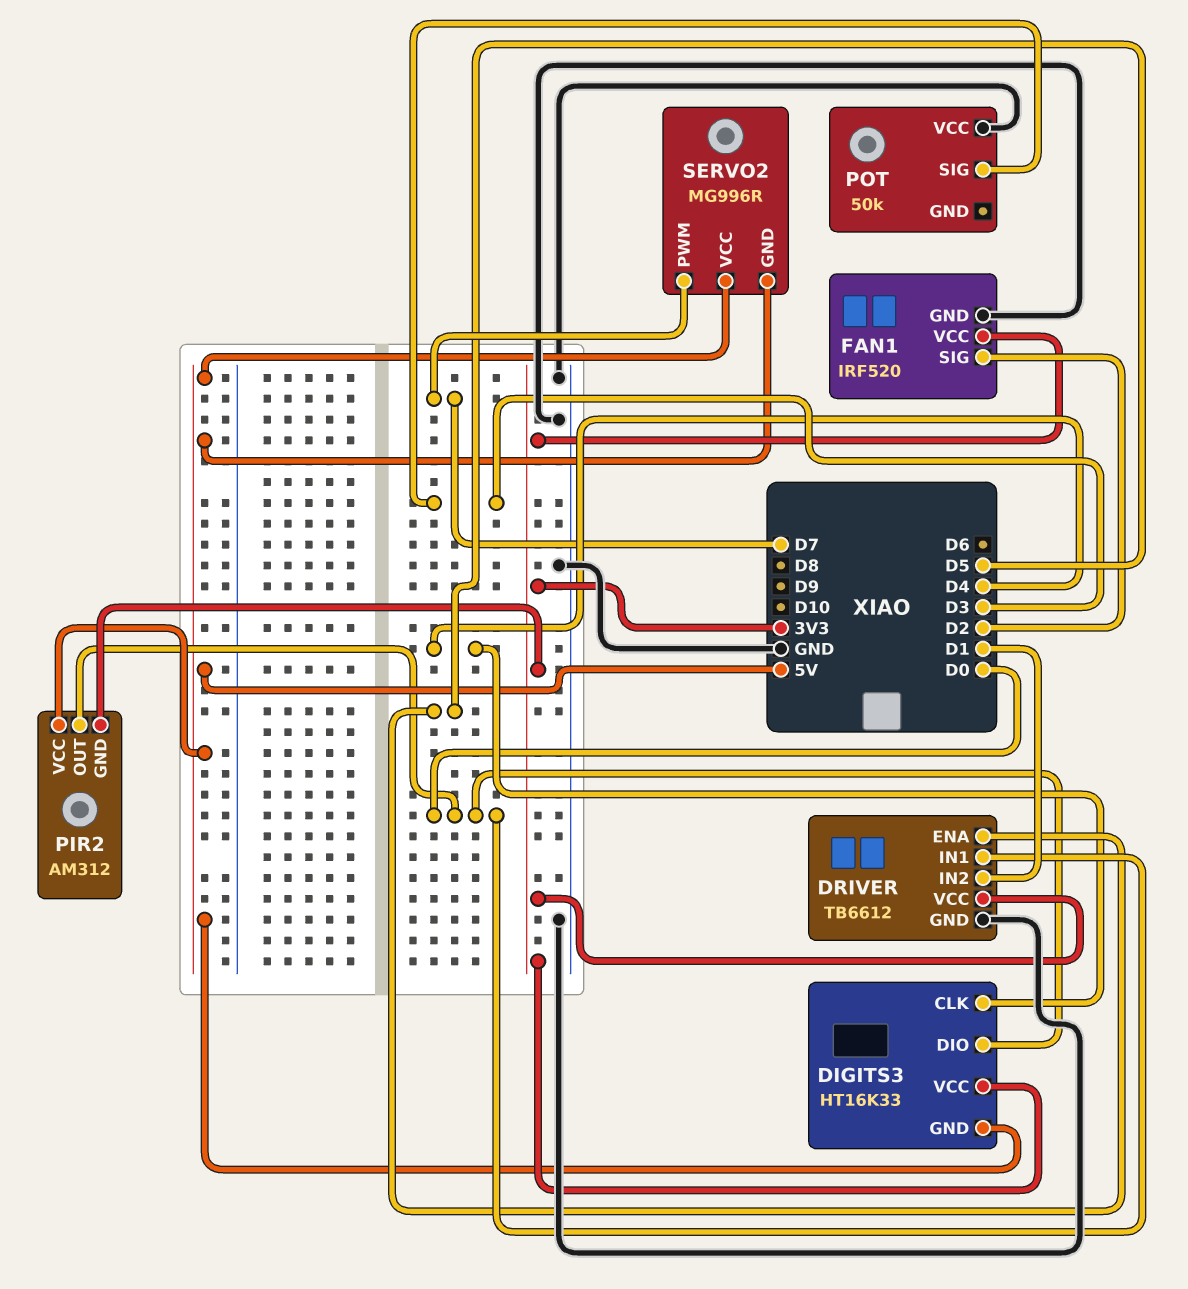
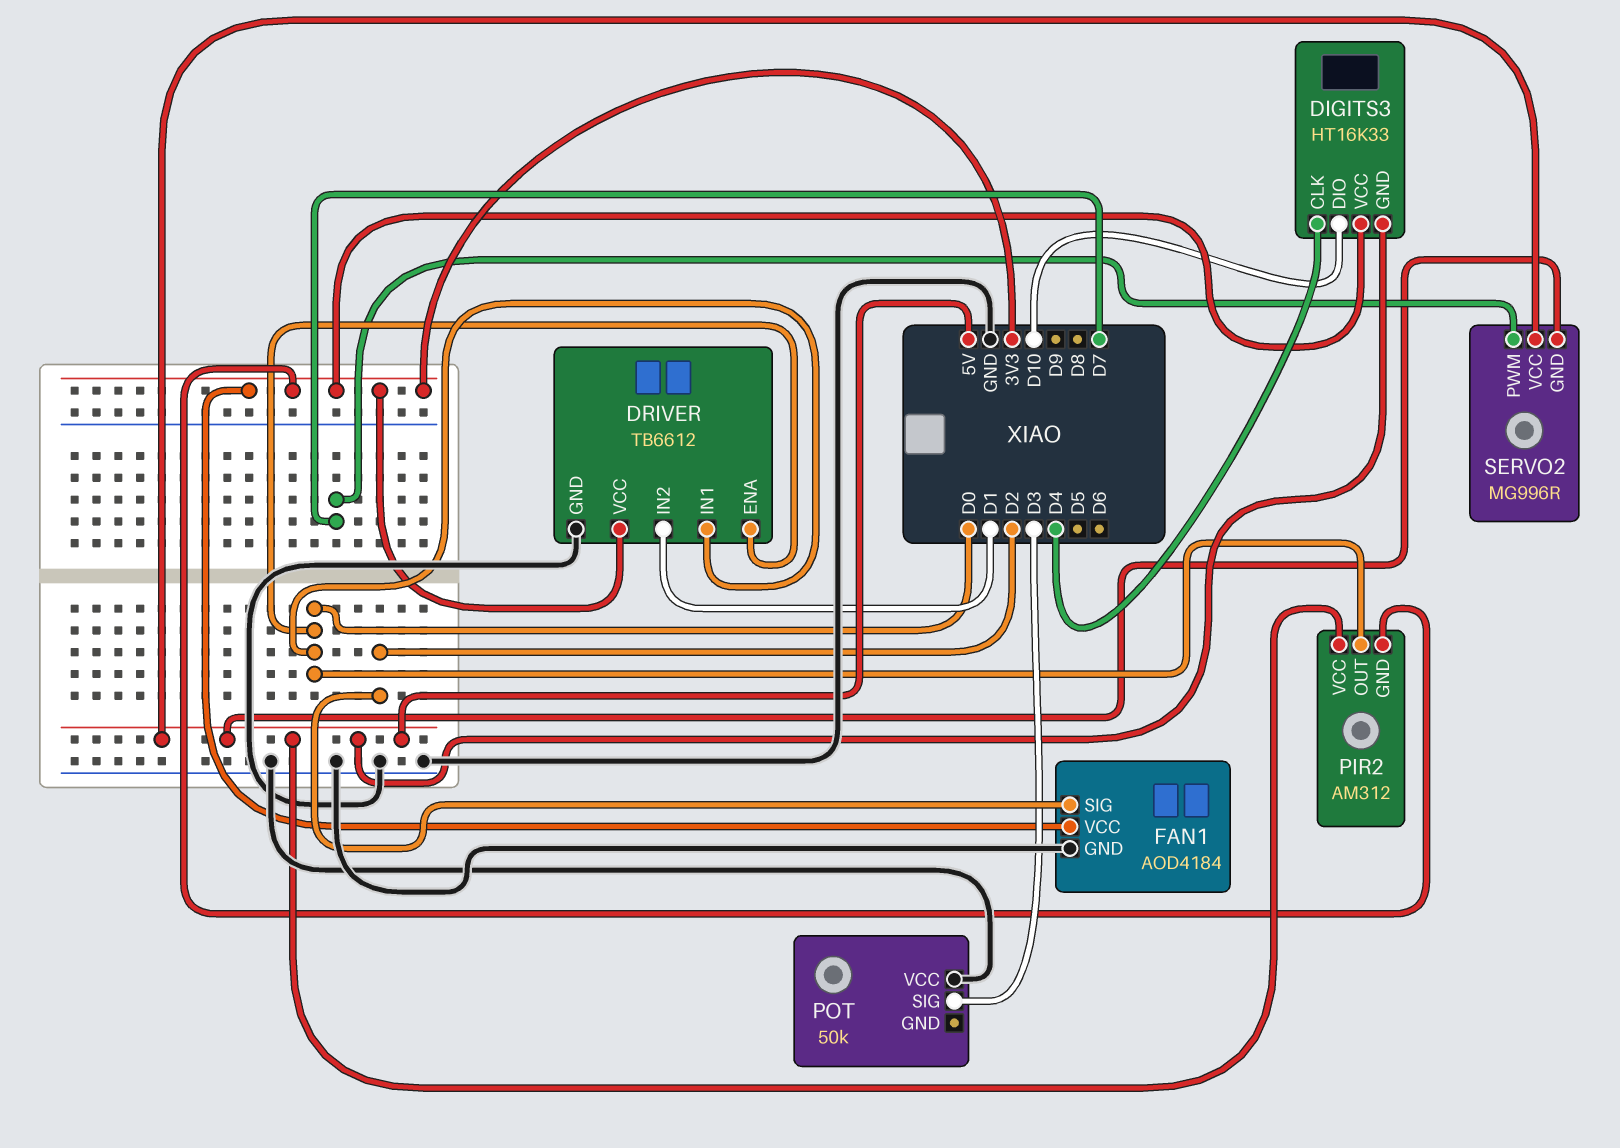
DIGITS3 pin DIO: D0 -> D10
DRIVER pin ENA: D5 -> D0
FAN1: IRF520 -> AOD4184

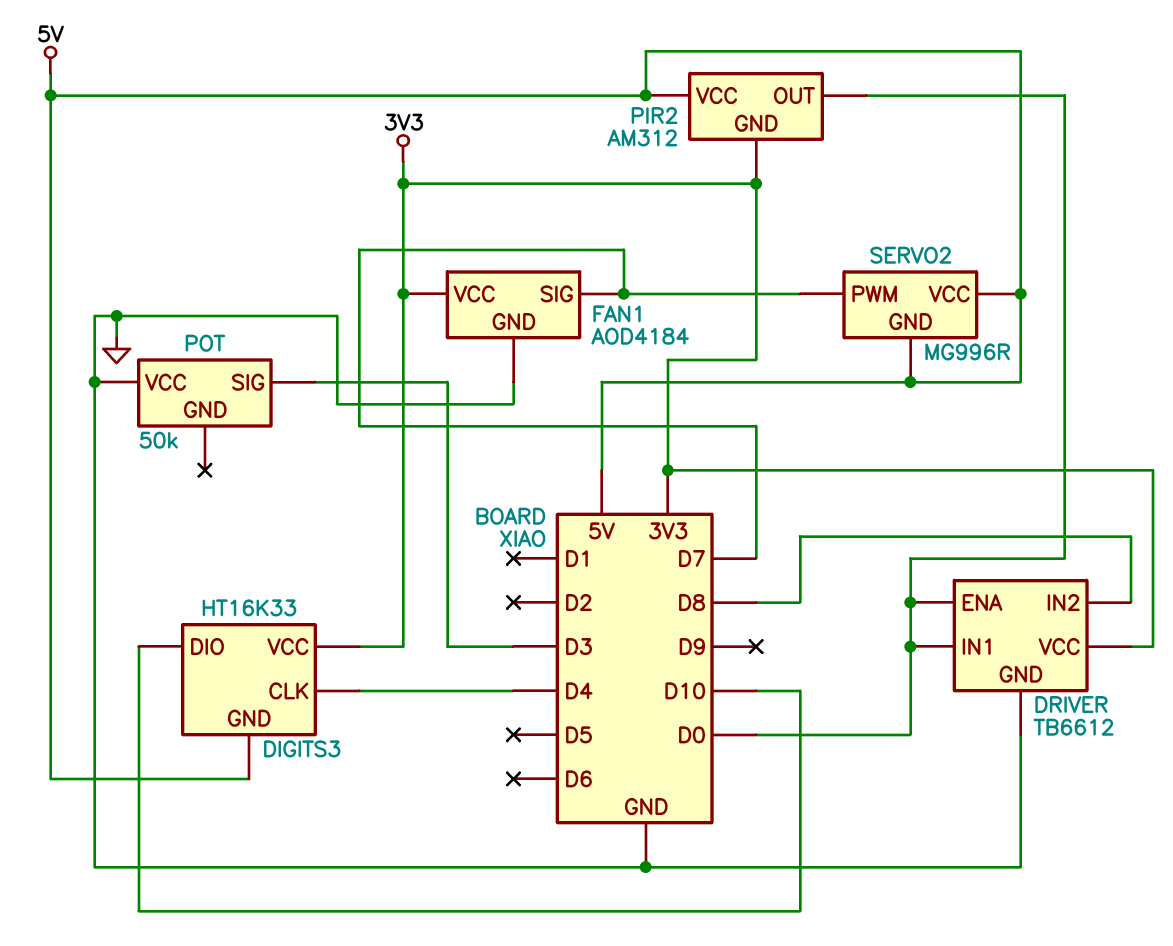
DRIVER pin IN2: D1 -> D8
FAN1 pin SIG: D2 -> D7

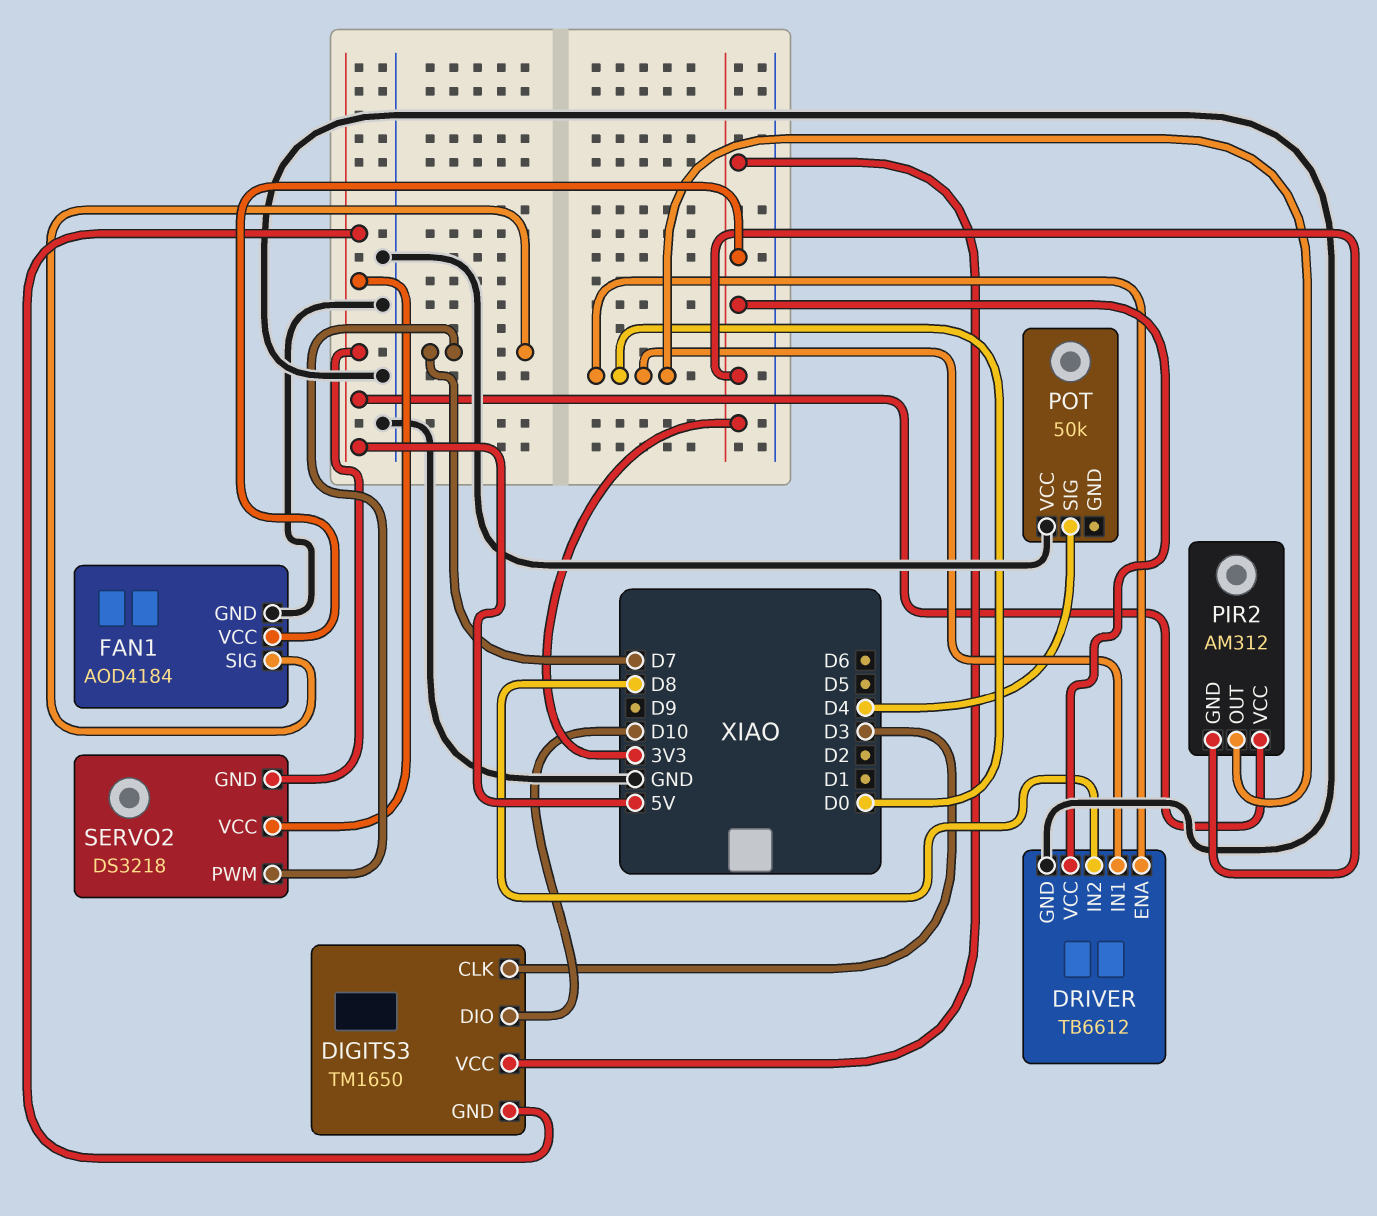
DIGITS3: HT16K33 -> TM1650
DIGITS3 pin CLK: D4 -> D3
POT pin SIG: D3 -> D4
SERVO2: MG996R -> DS3218

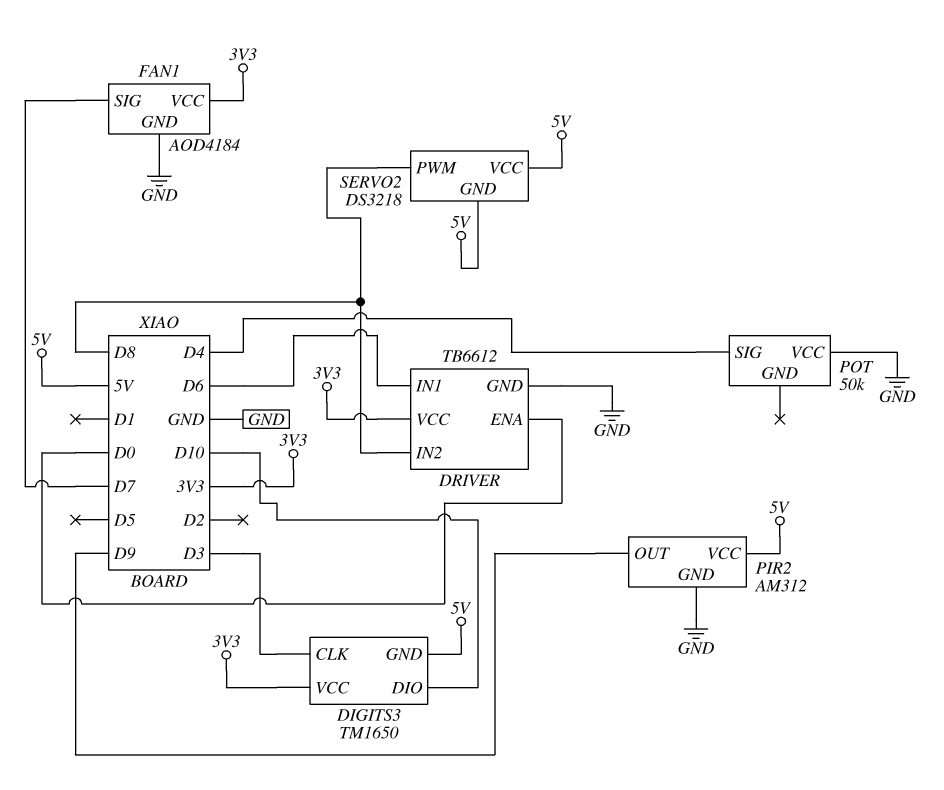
DRIVER pin IN1: D0 -> D6
PIR2 pin GND: 3V3 -> GND
PIR2 pin OUT: D0 -> D9
SERVO2 pin PWM: D7 -> D8

